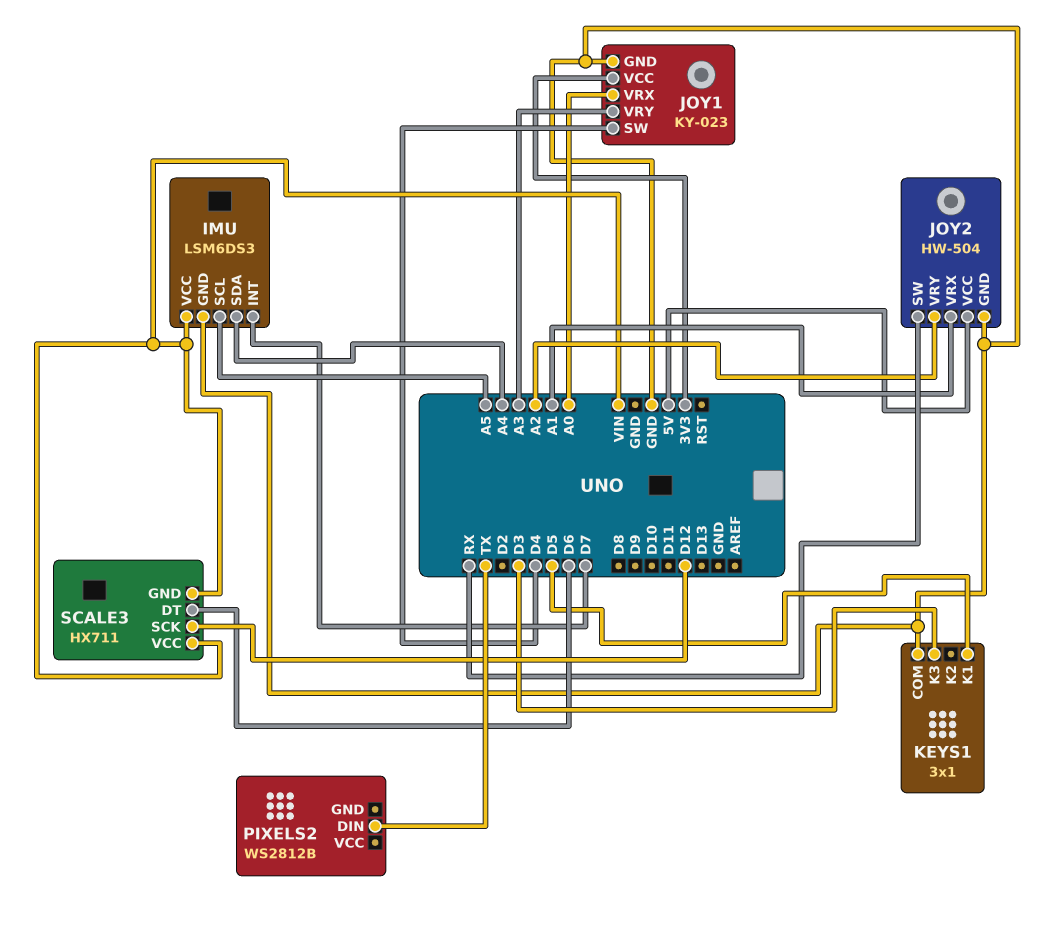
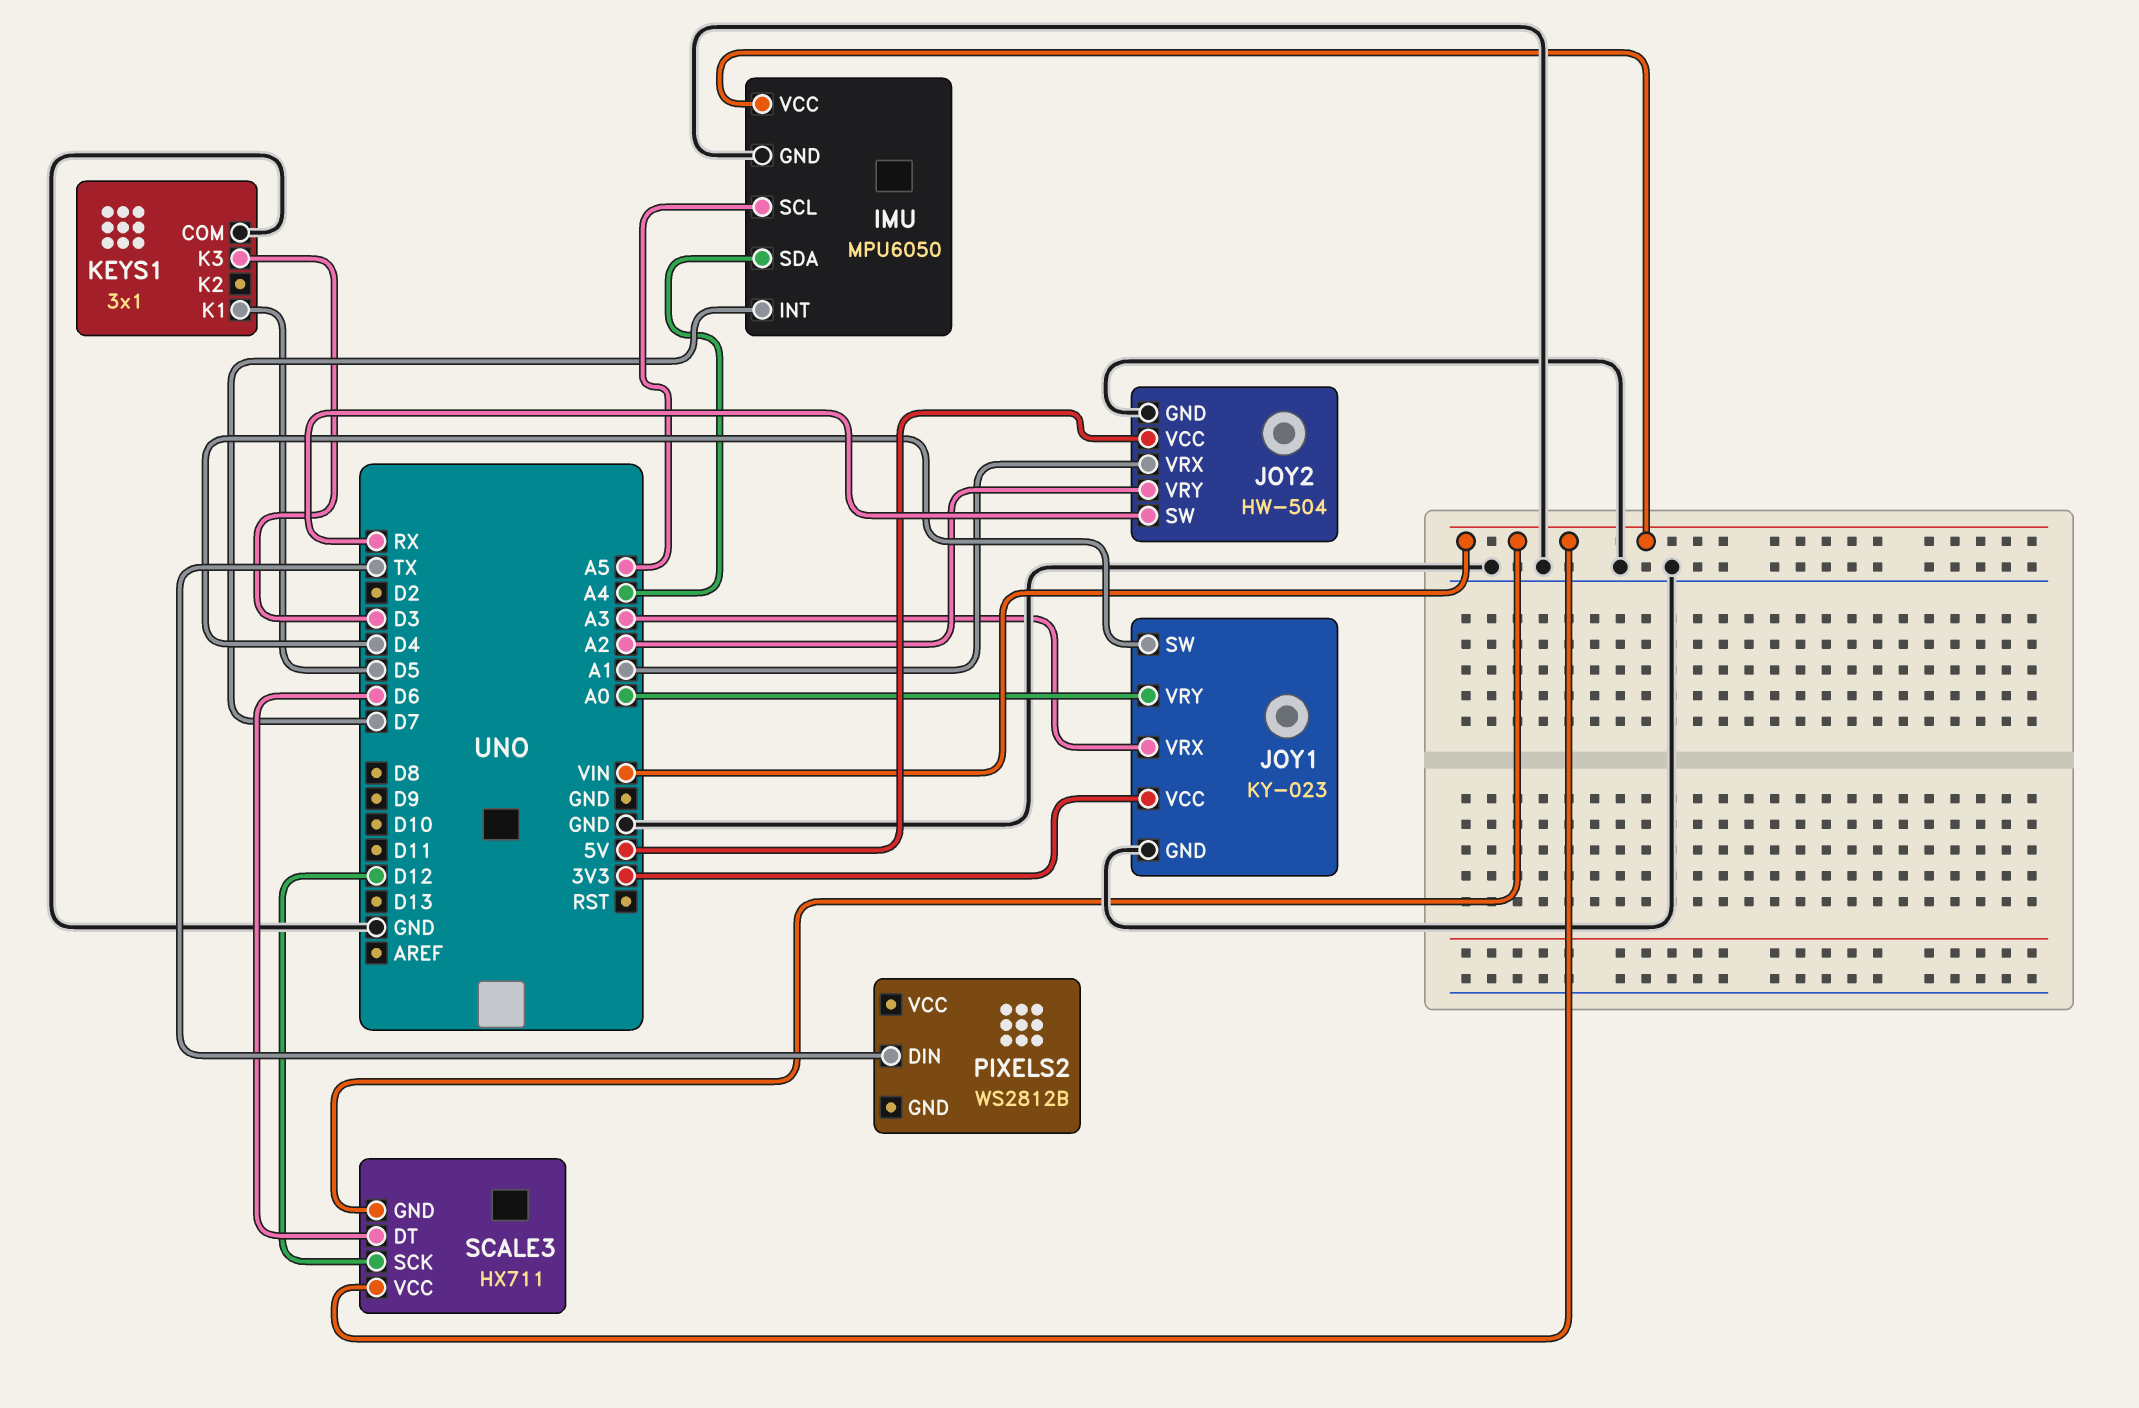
IMU: LSM6DS3 -> MPU6050
JOY1 pin VRX: A0 -> A3
JOY1 pin VRY: A3 -> A0

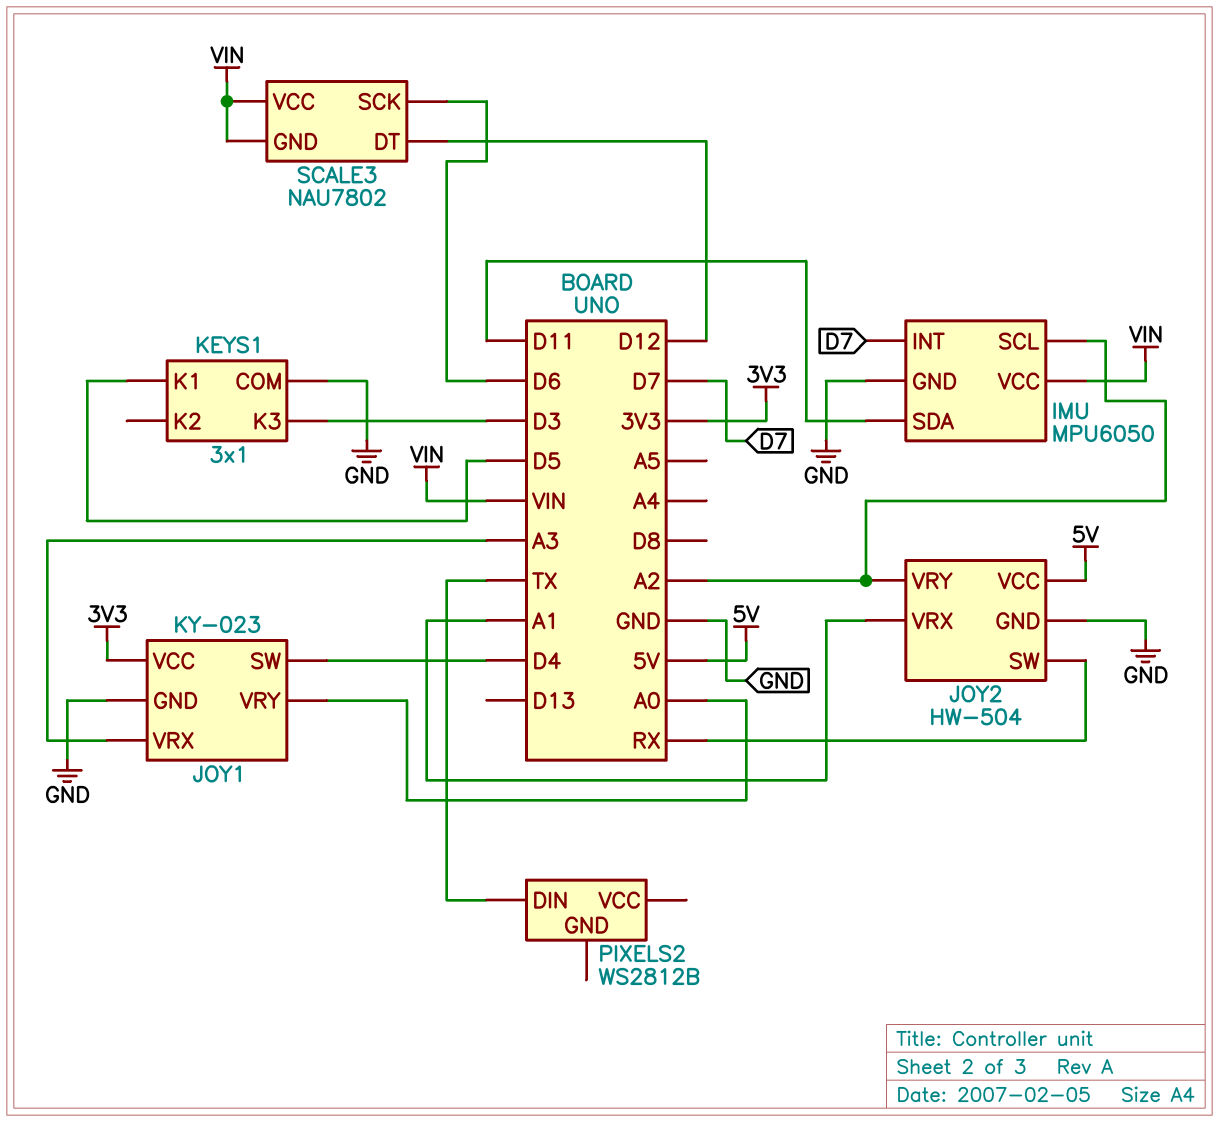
IMU pin SCL: A5 -> A2
IMU pin SDA: A4 -> D11
SCALE3: HX711 -> NAU7802
SCALE3 pin DT: D6 -> D12
SCALE3 pin SCK: D12 -> D6

